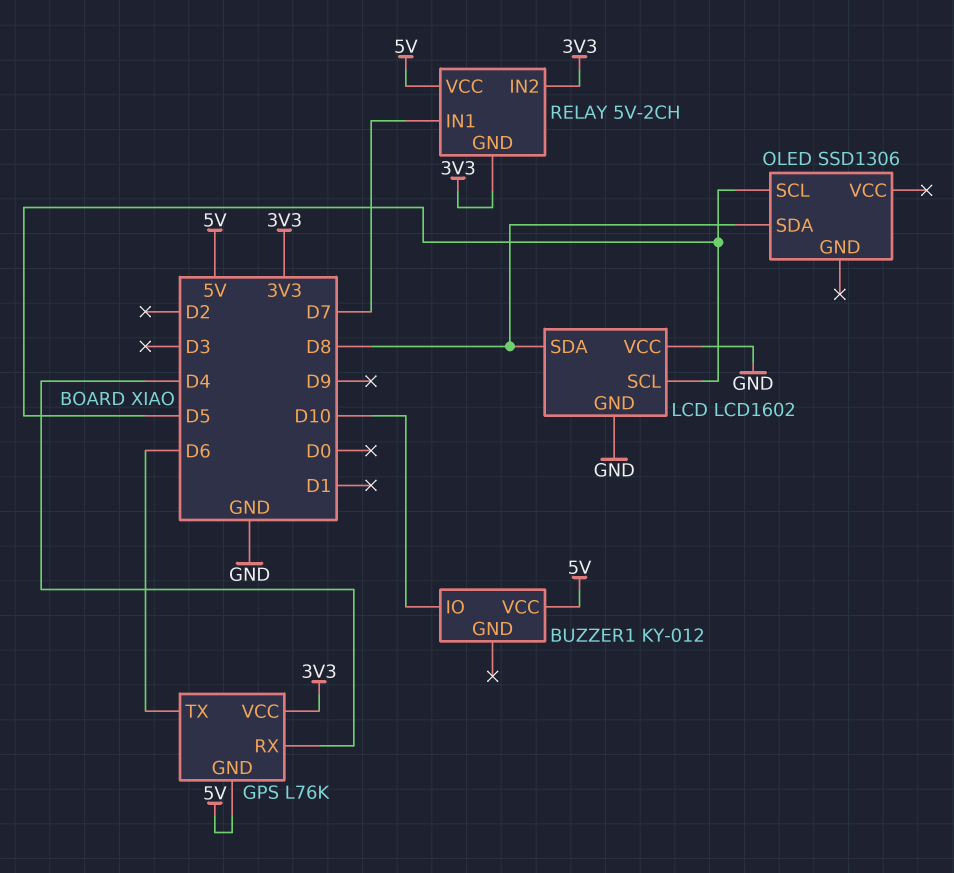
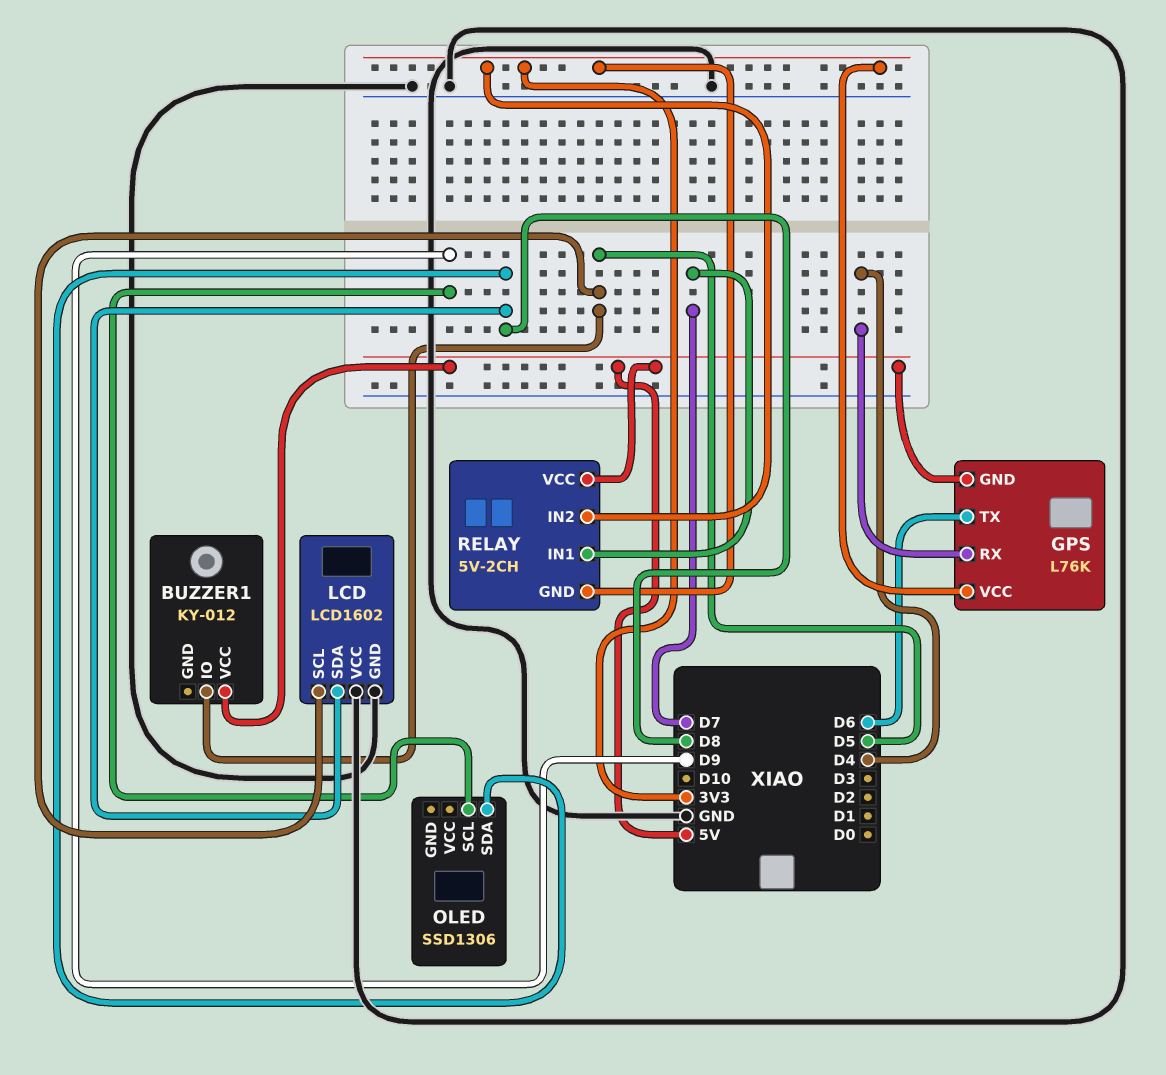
BUZZER1 pin IO: D10 -> D5
OLED pin SCL: D5 -> D9

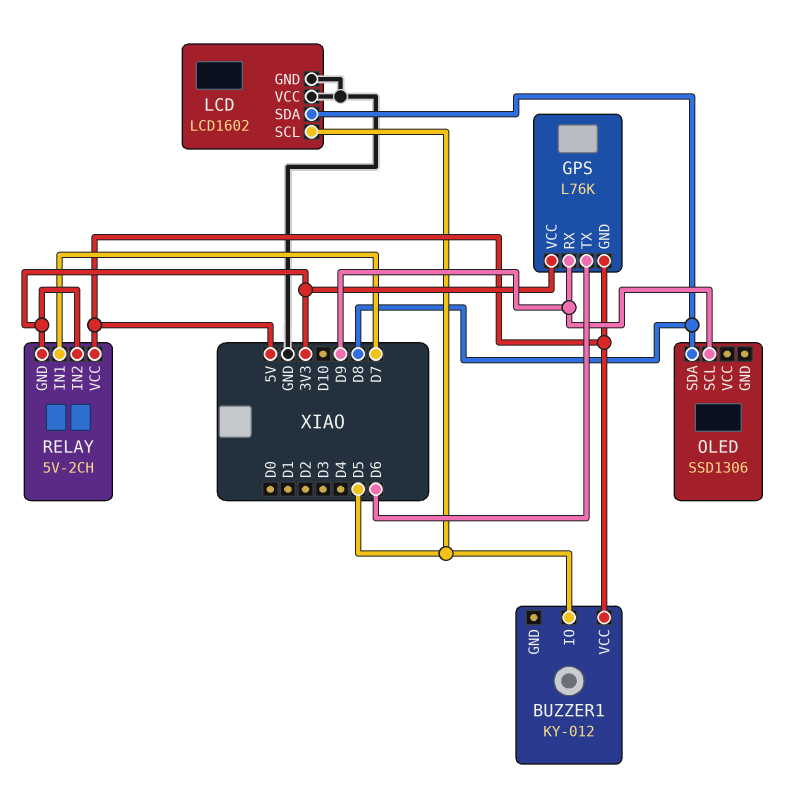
GPS pin RX: D4 -> D9

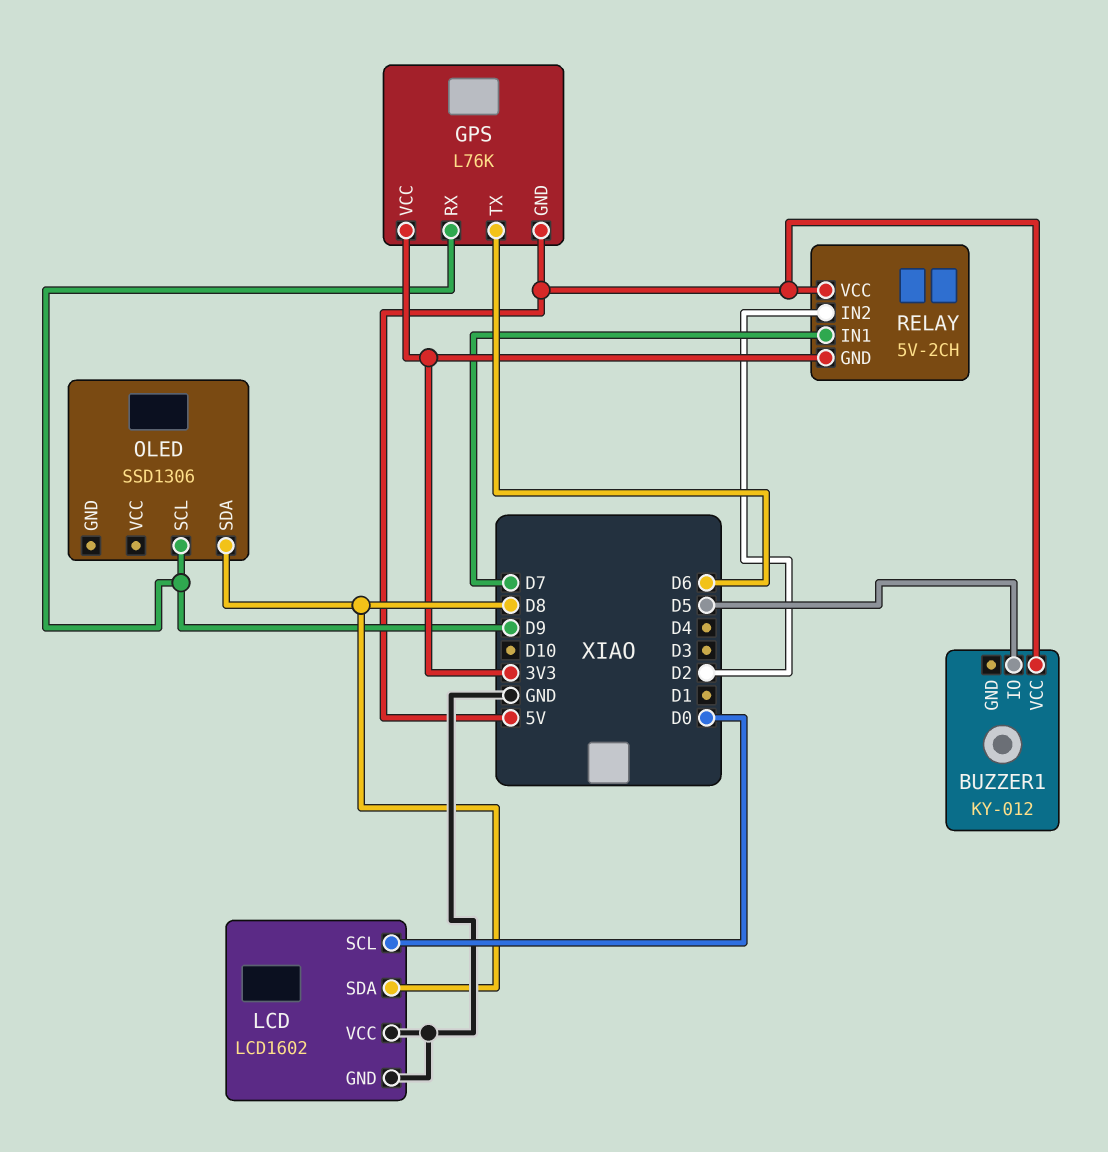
LCD pin SCL: D5 -> D0
RELAY pin IN2: 3V3 -> D2

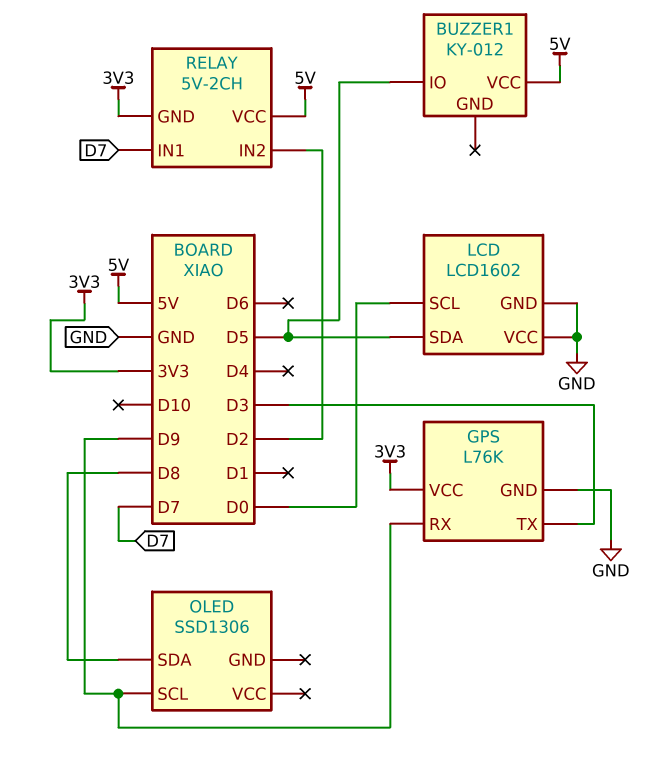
GPS pin GND: 5V -> GND
GPS pin TX: D6 -> D3
LCD pin SDA: D8 -> D5

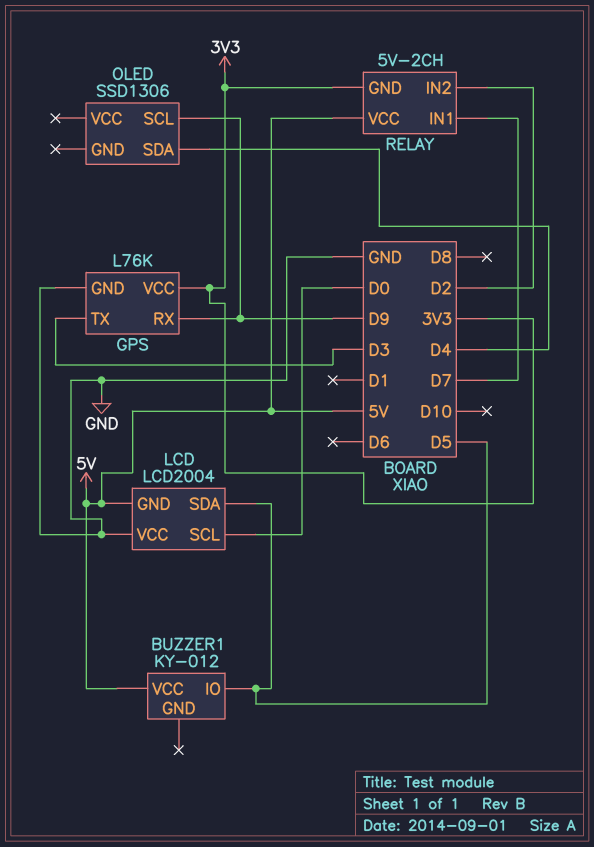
LCD: LCD1602 -> LCD2004
LCD pin GND: GND -> 5V
OLED pin SDA: D8 -> D4

